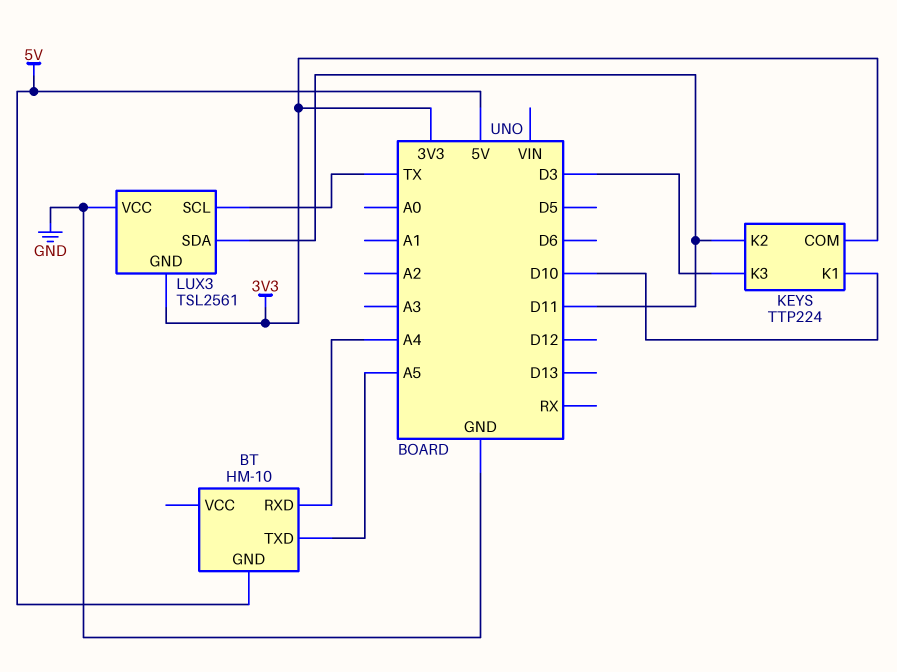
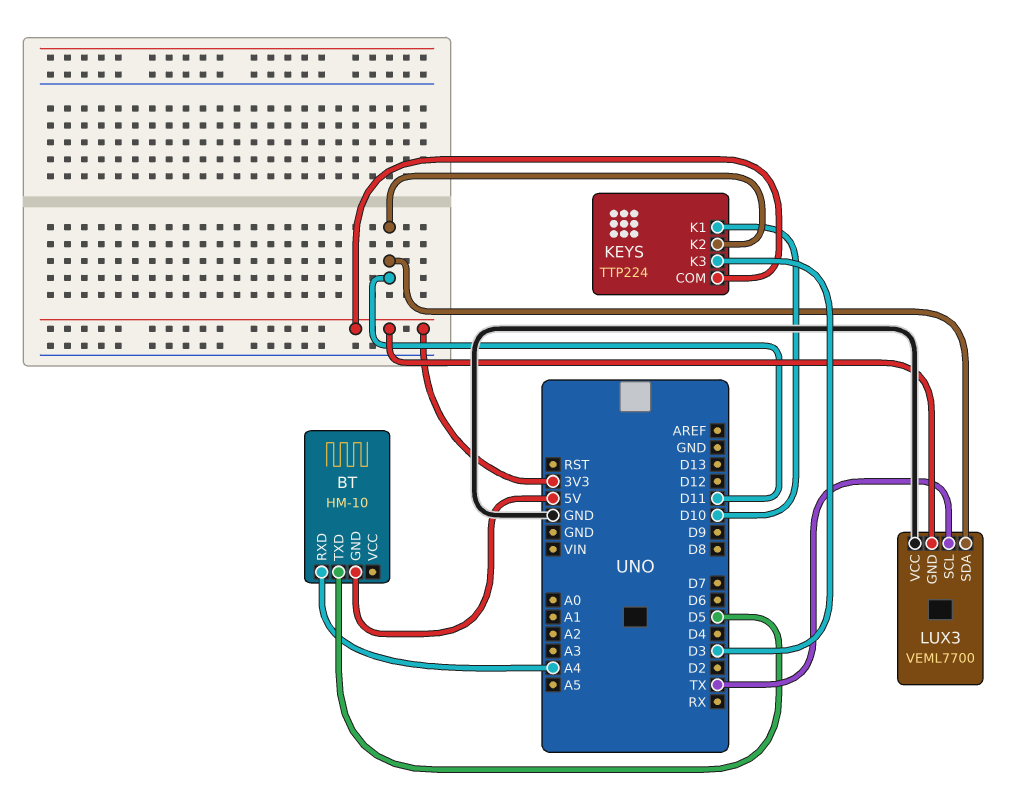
BT pin TXD: A5 -> D5
LUX3: TSL2561 -> VEML7700

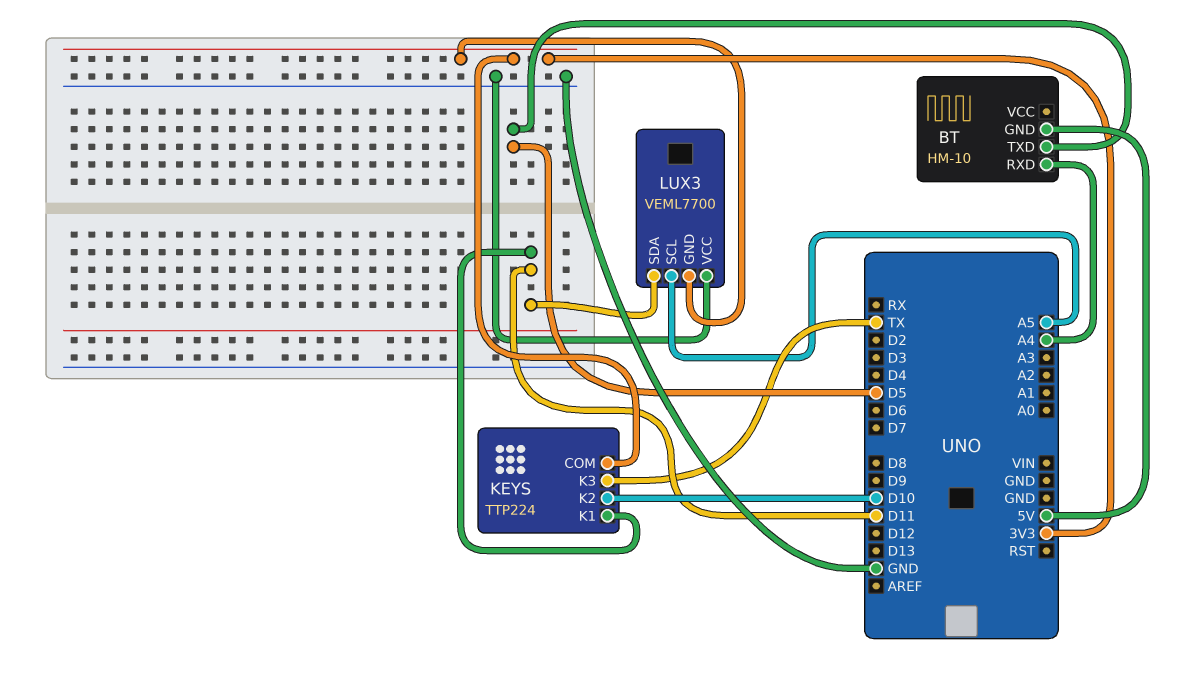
KEYS pin K1: D10 -> D11
KEYS pin K2: D11 -> D10
KEYS pin K3: D3 -> TX
LUX3 pin SCL: TX -> A5

